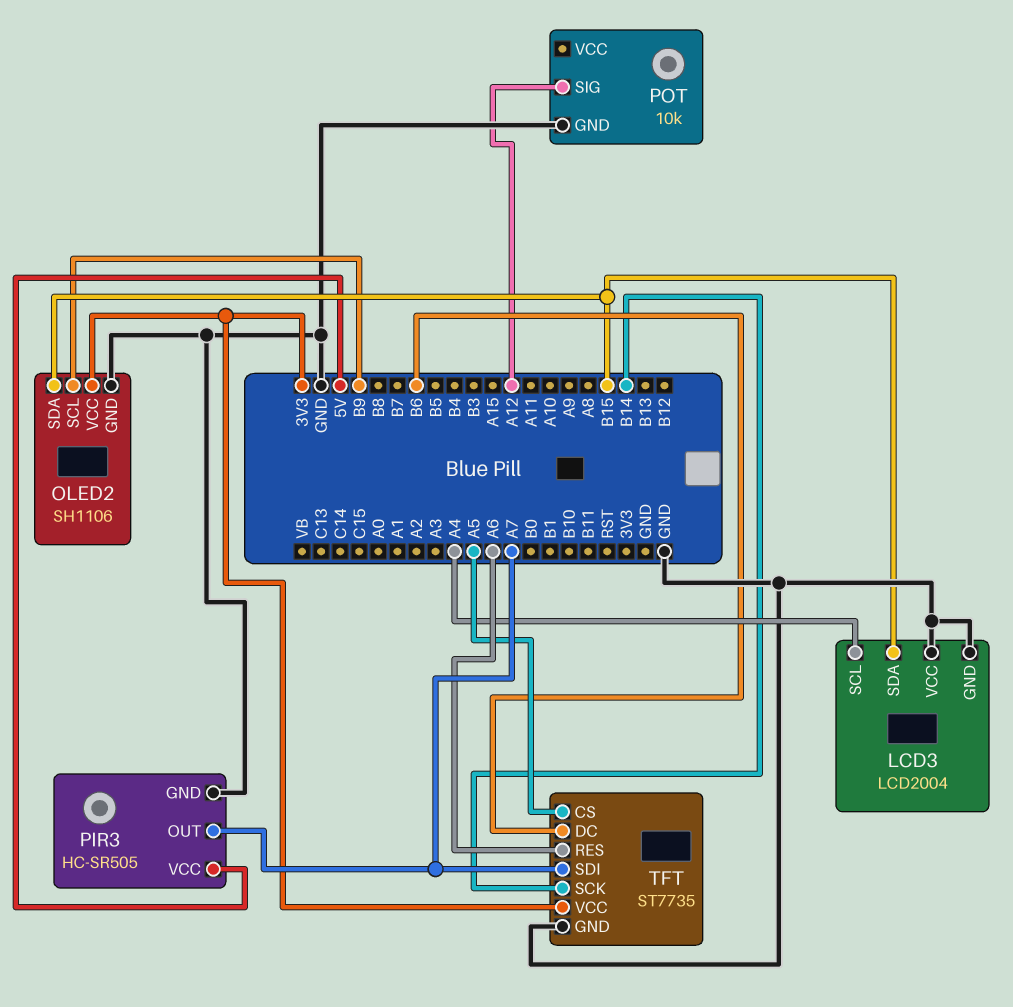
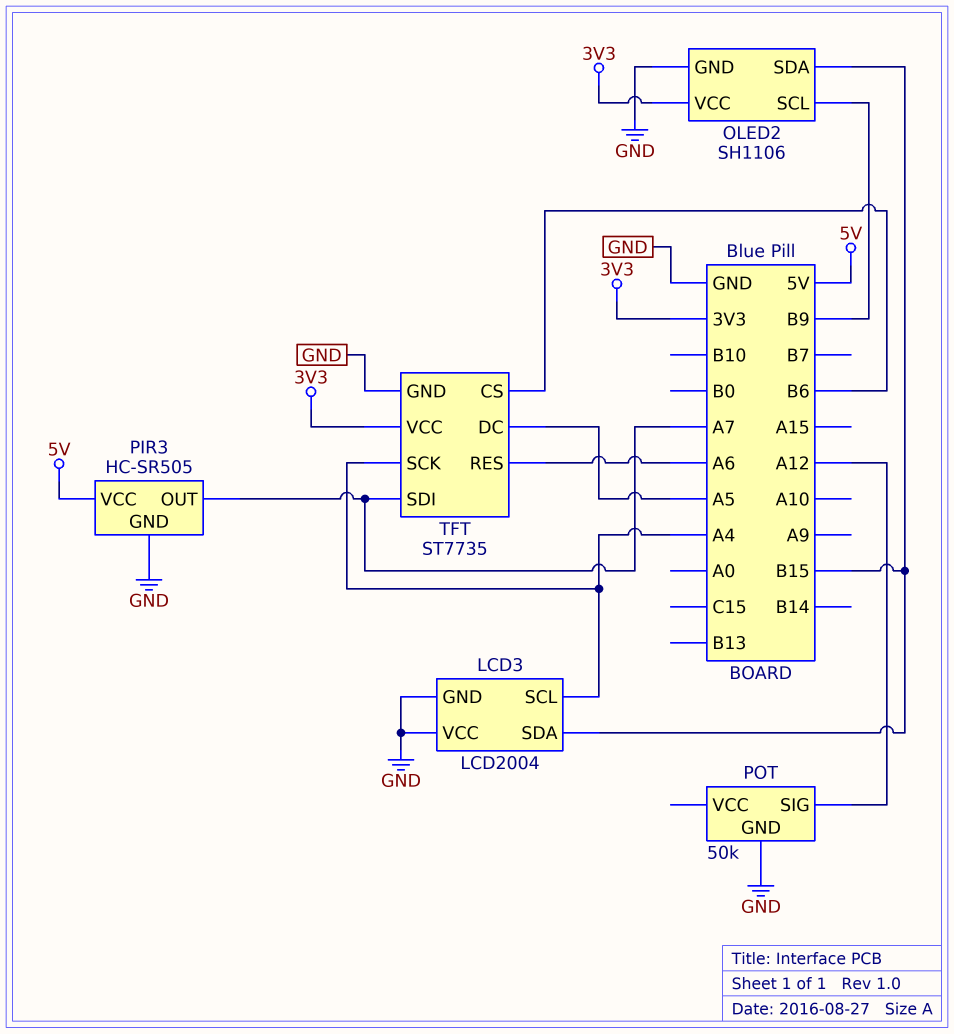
POT: 10k -> 50k
TFT pin CS: A5 -> B6
TFT pin DC: B6 -> A5
TFT pin SCK: B14 -> A4

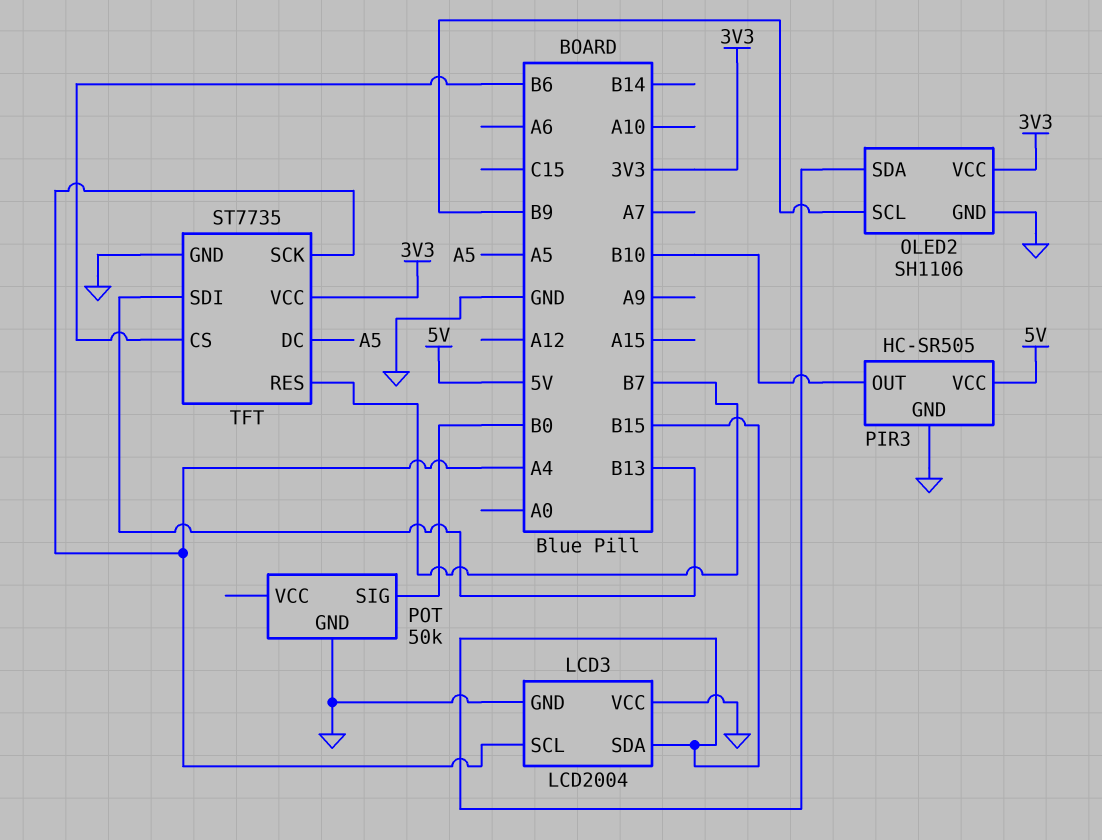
PIR3 pin OUT: A7 -> B10
POT pin SIG: A12 -> B0
TFT pin RES: A6 -> B7
TFT pin SDI: A7 -> B13

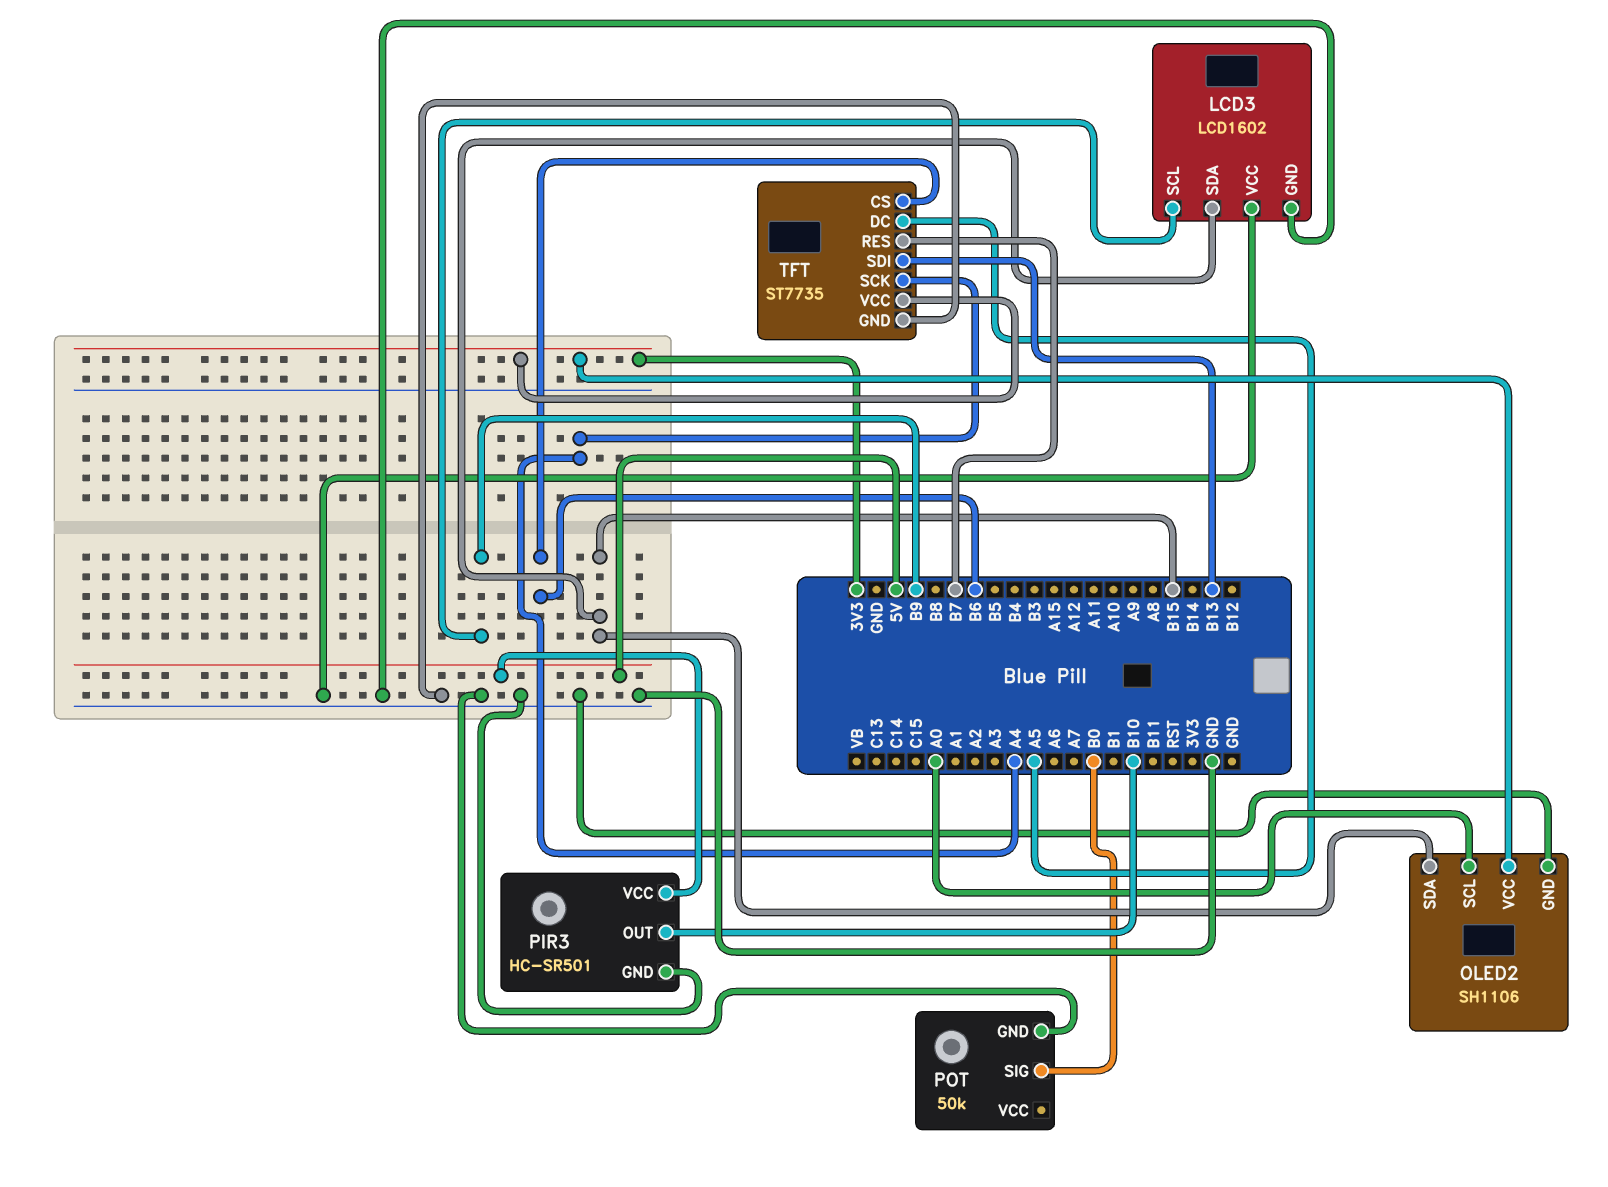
LCD3: LCD2004 -> LCD1602
LCD3 pin SCL: A4 -> B9
OLED2 pin SCL: B9 -> A0
PIR3: HC-SR505 -> HC-SR501

